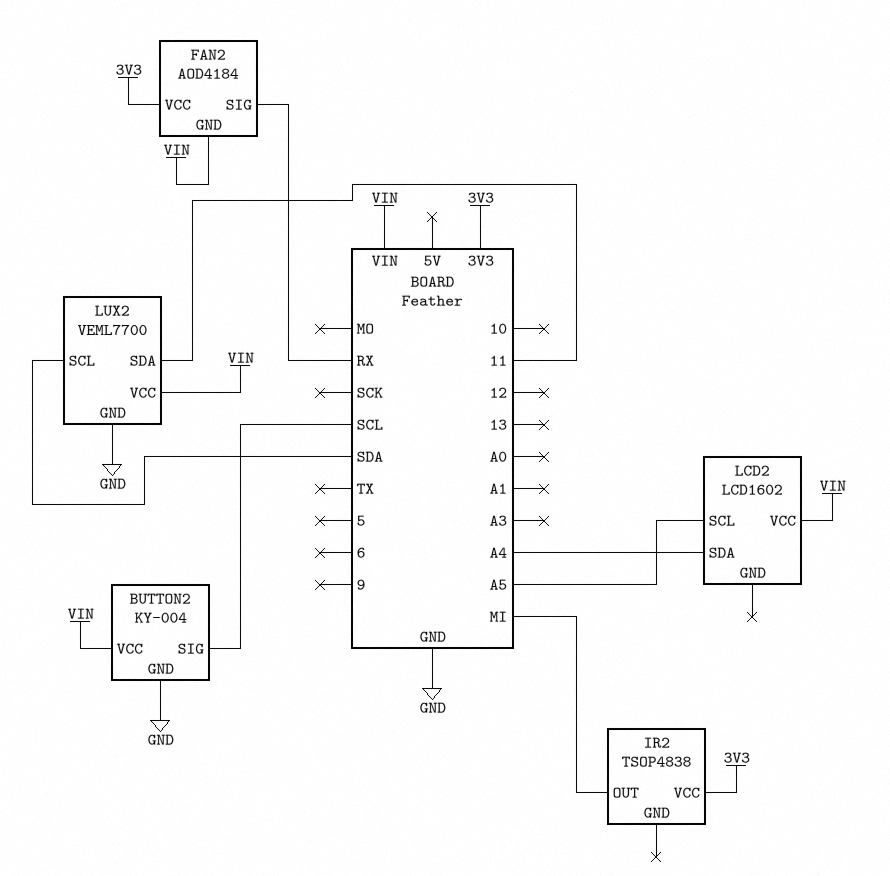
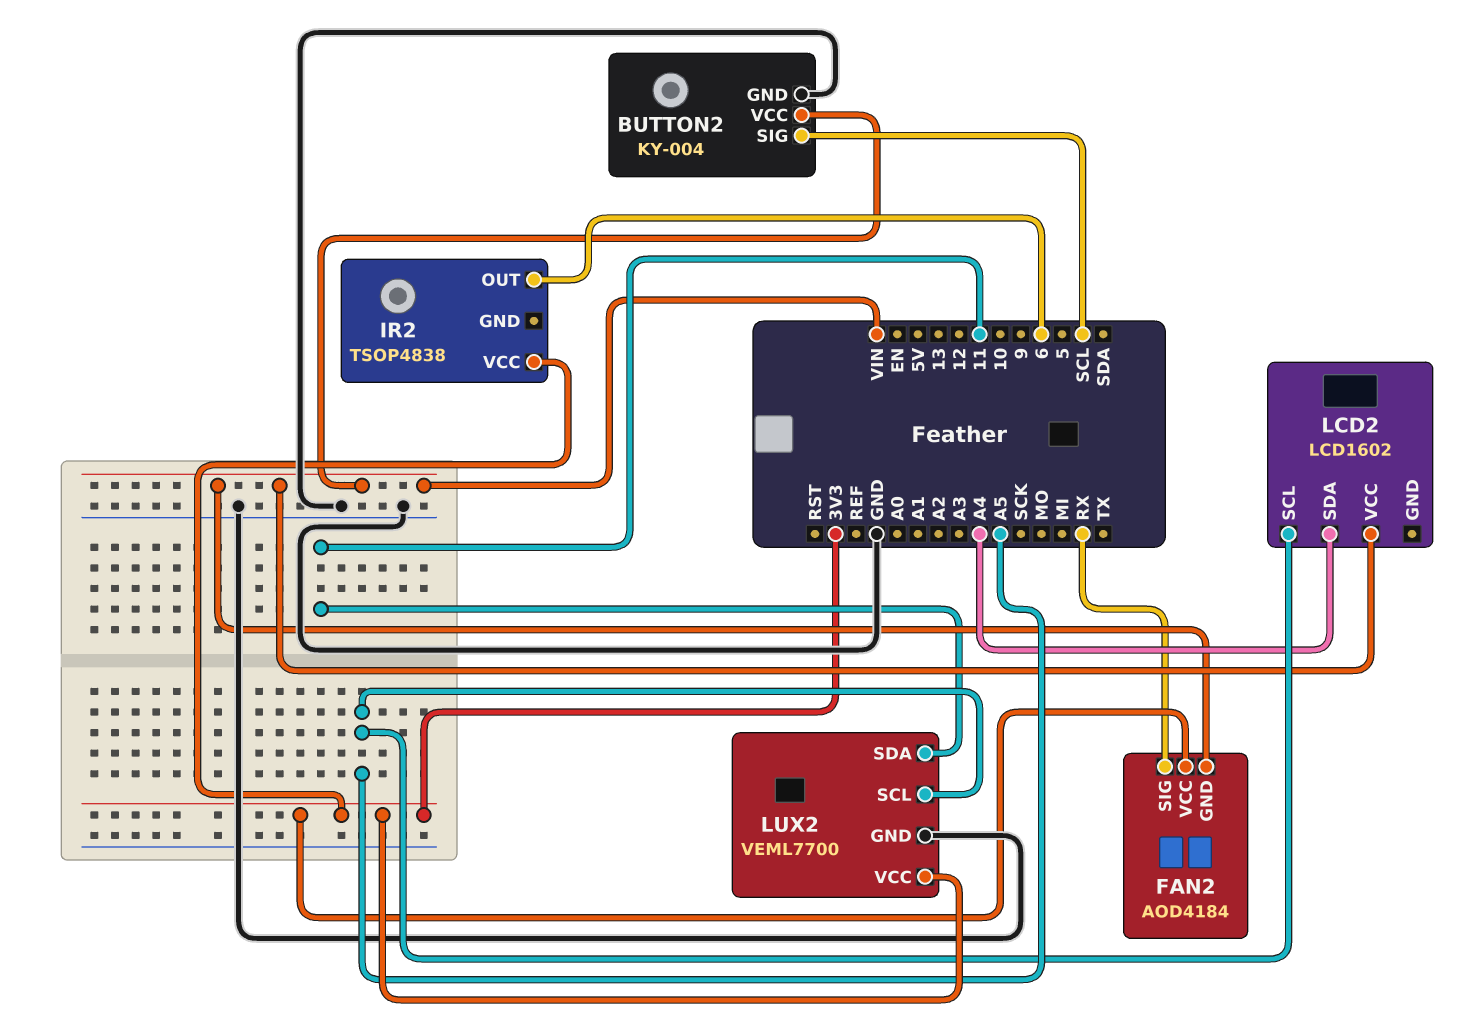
IR2 pin OUT: MI -> 6
LUX2 pin SCL: SDA -> A5
LUX2 pin VCC: VIN -> 3V3

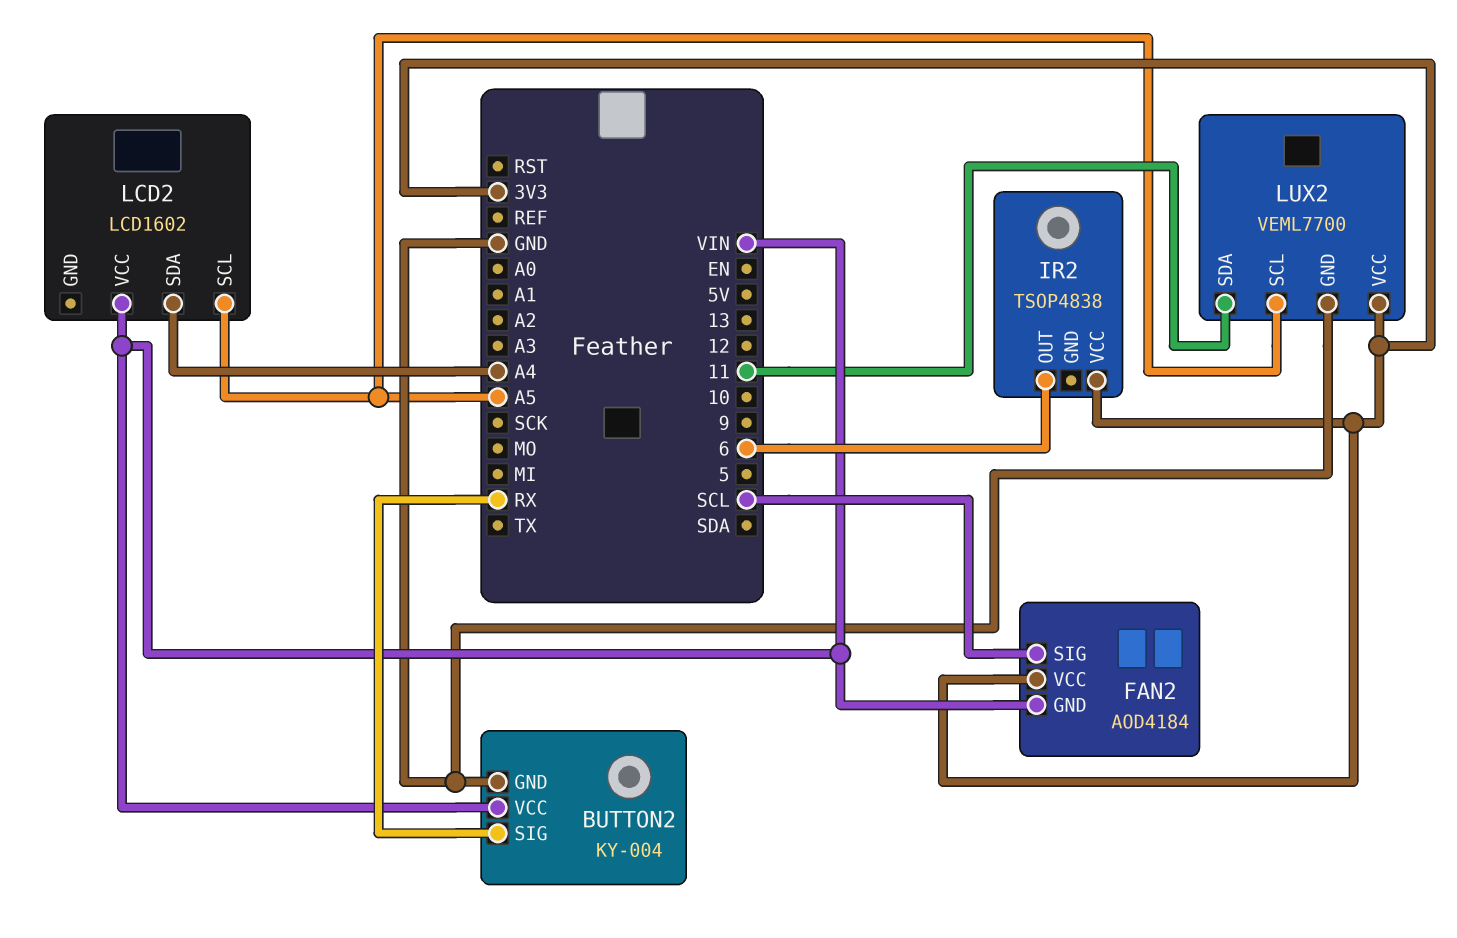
BUTTON2 pin SIG: SCL -> RX
FAN2 pin SIG: RX -> SCL

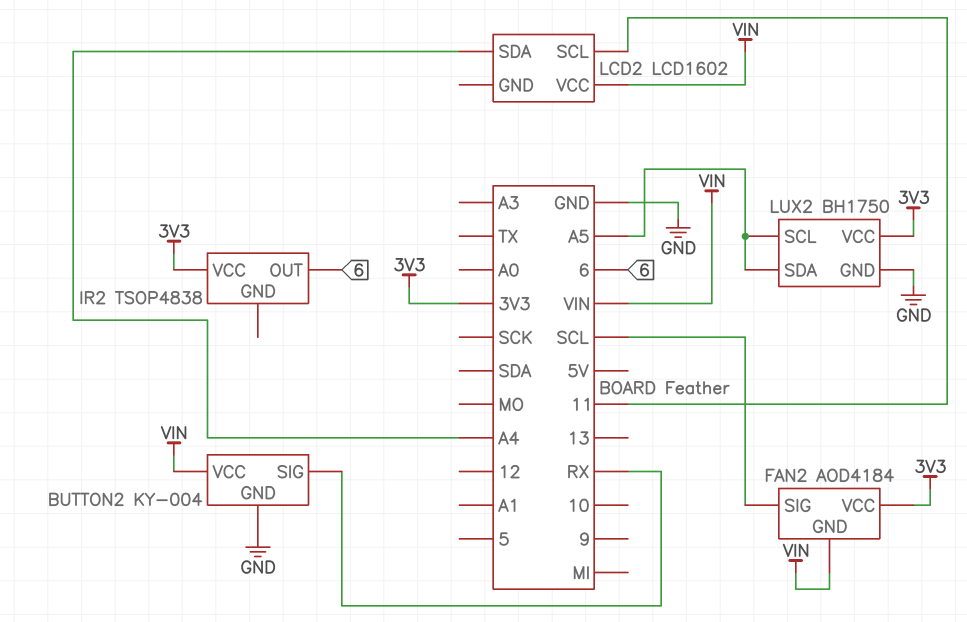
LCD2 pin SCL: A5 -> 11
LUX2: VEML7700 -> BH1750
LUX2 pin SDA: 11 -> A5

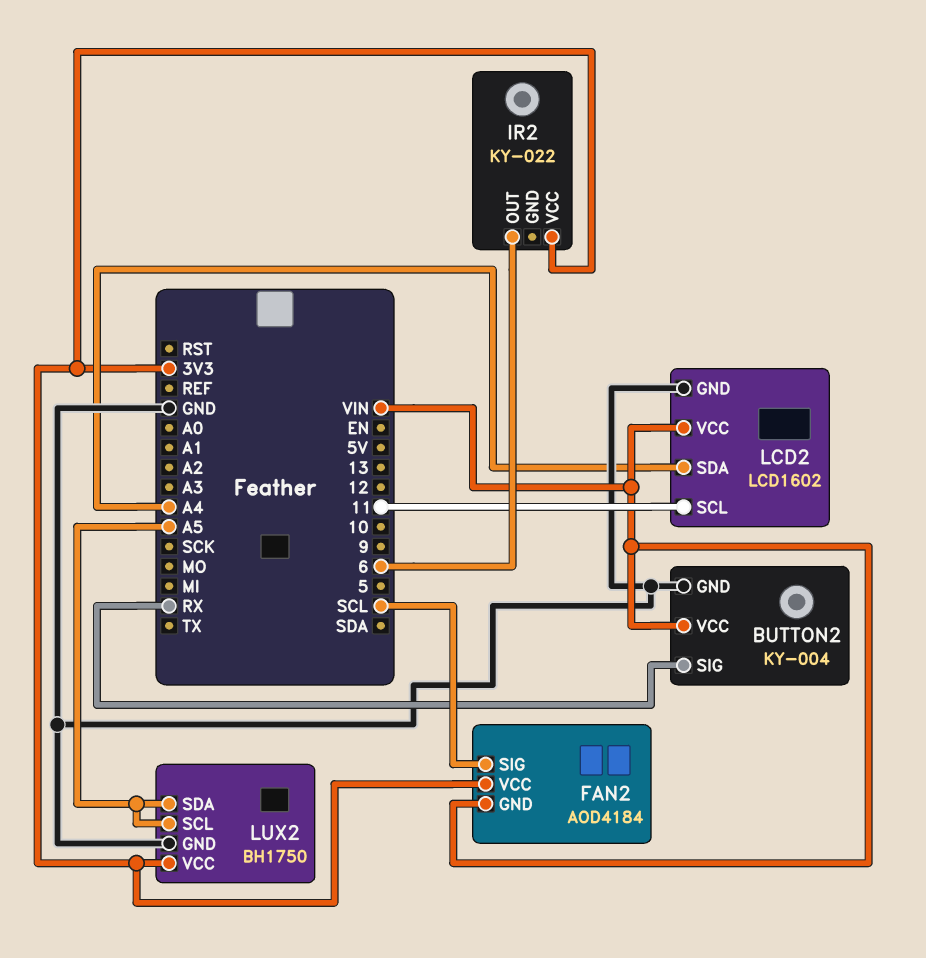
IR2: TSOP4838 -> KY-022
LCD2 pin GND: none -> GND

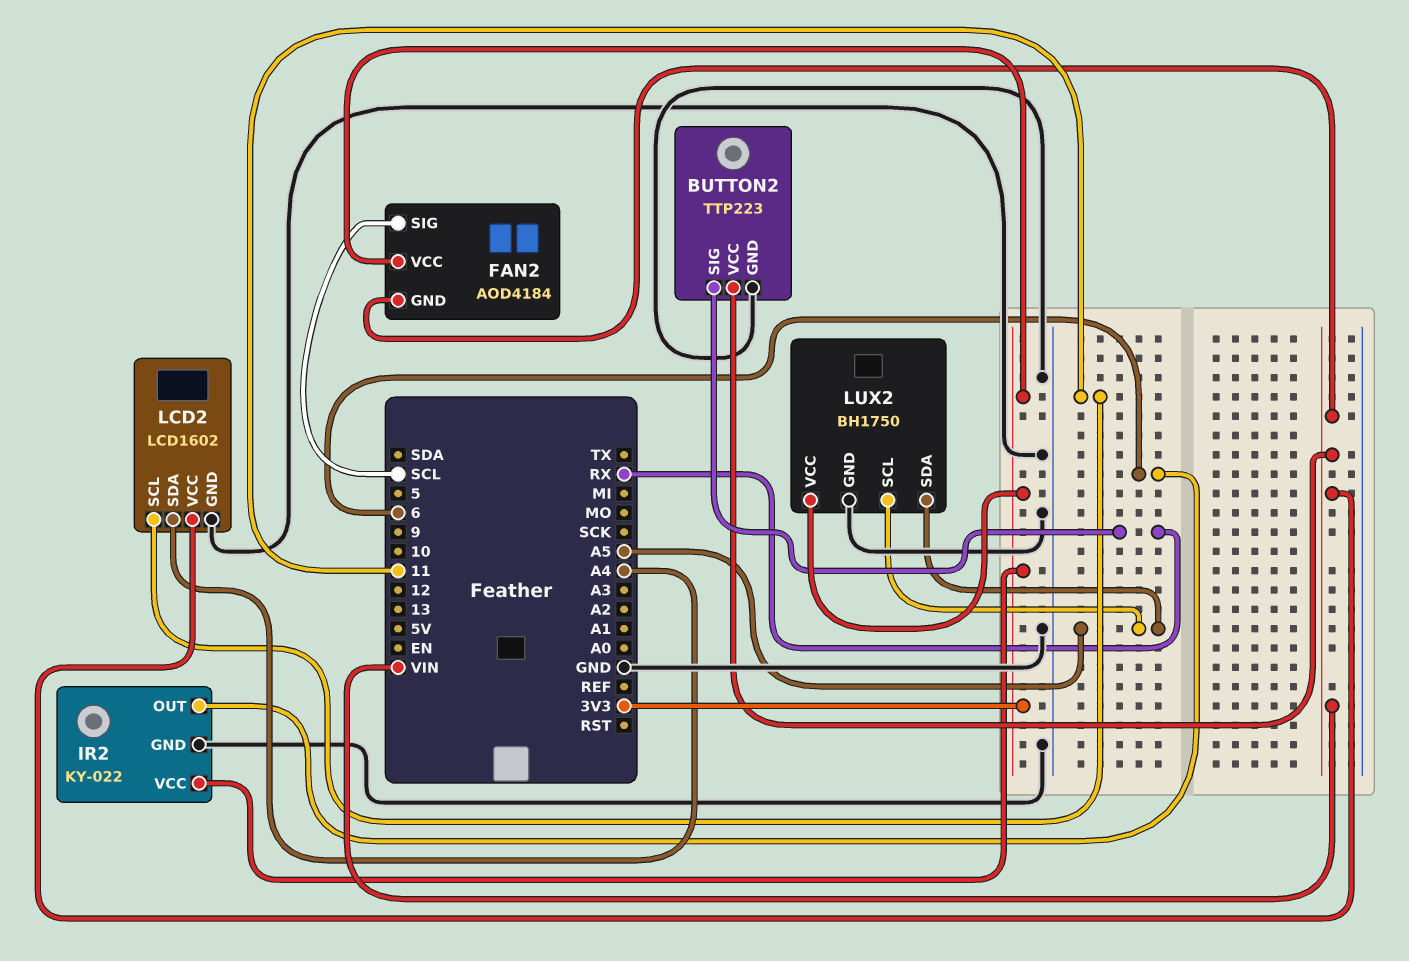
BUTTON2: KY-004 -> TTP223
IR2 pin GND: none -> GND

